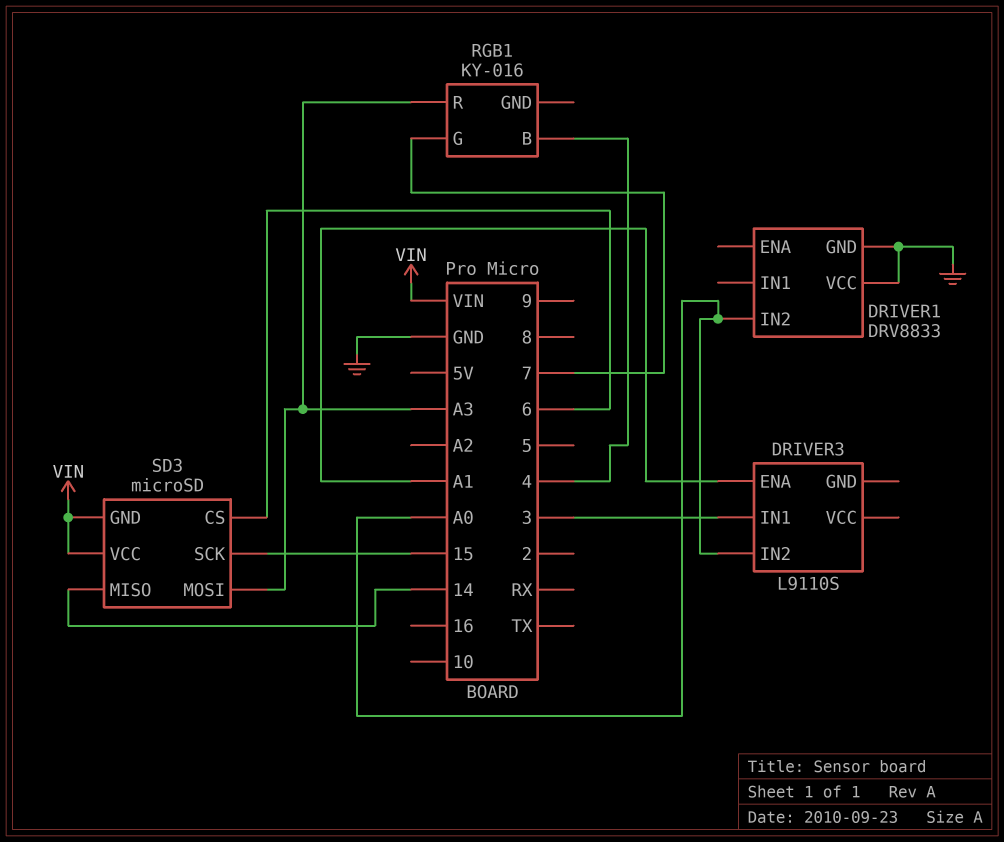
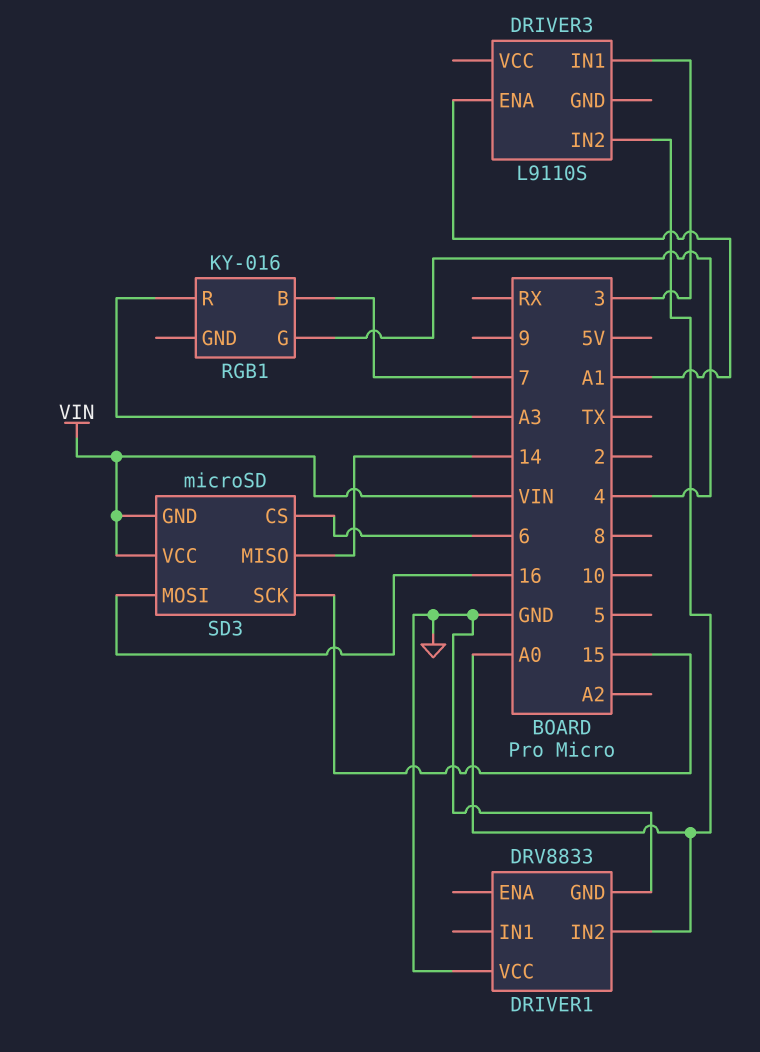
RGB1 pin B: 4 -> 7
RGB1 pin G: 7 -> 4
SD3 pin MOSI: A3 -> 16

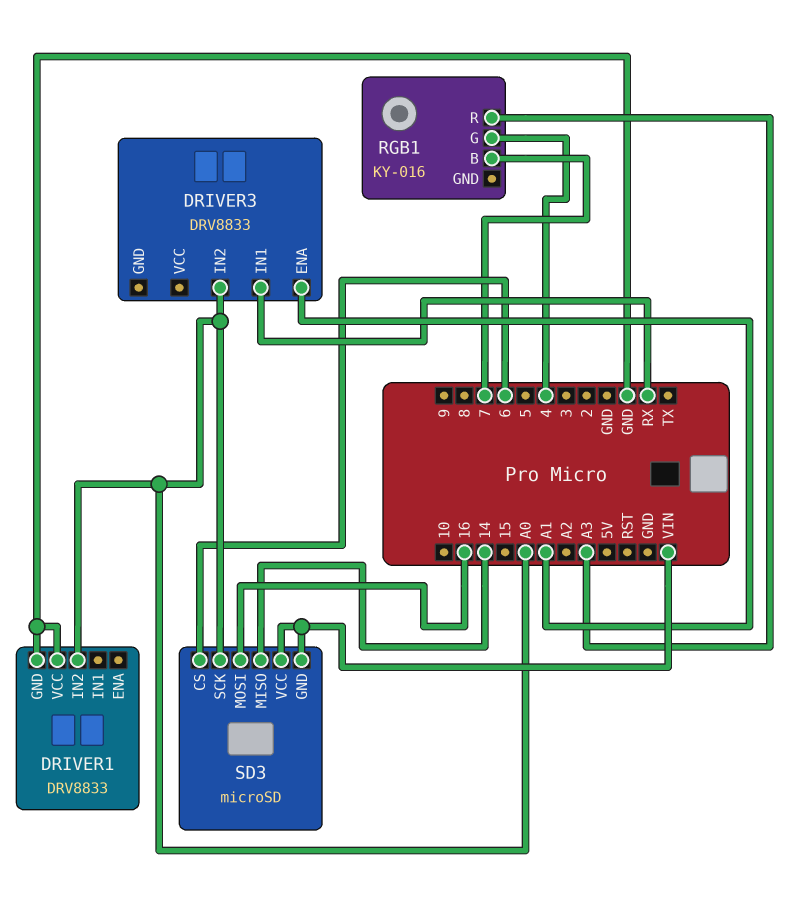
DRIVER3: L9110S -> DRV8833
DRIVER3 pin IN1: 3 -> RX
SD3 pin SCK: 15 -> A0

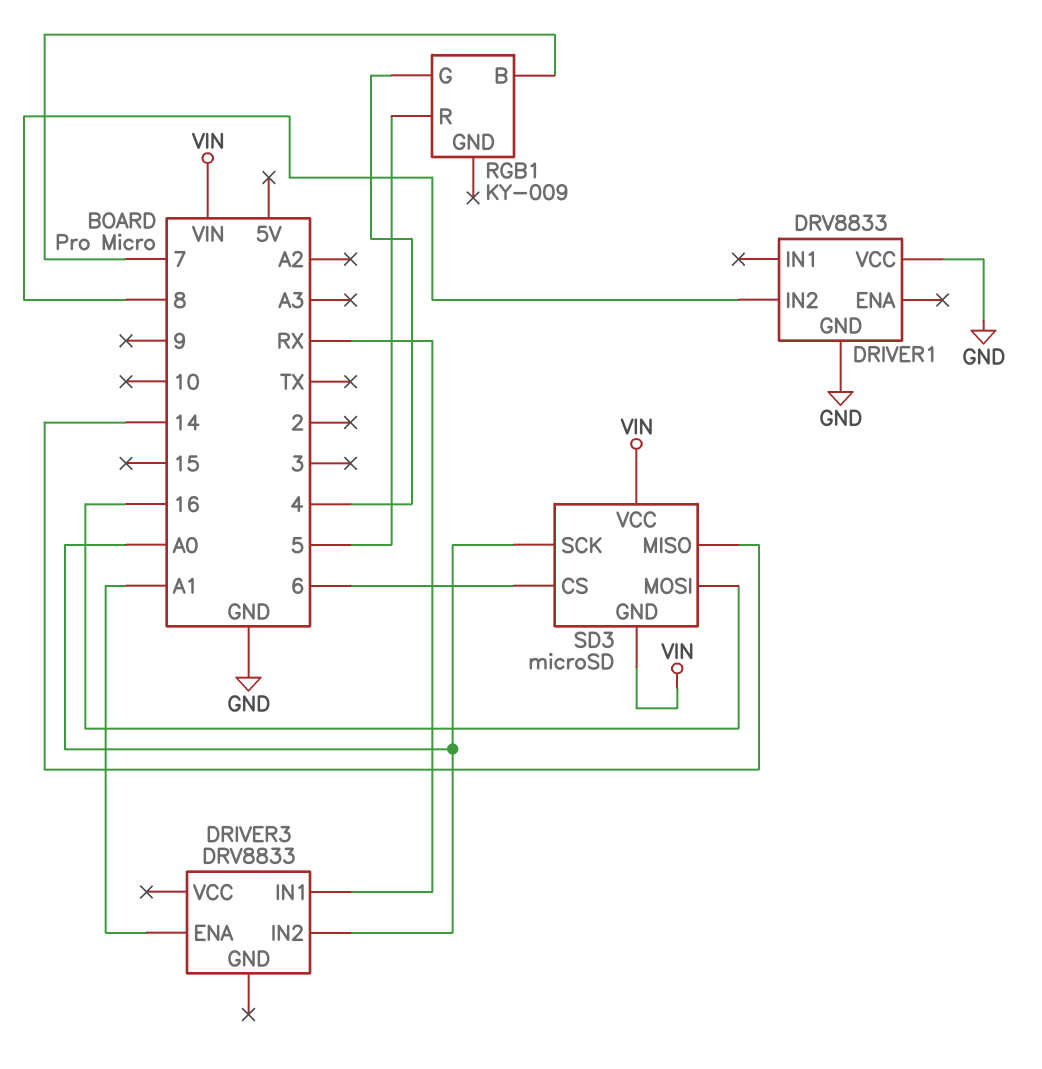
DRIVER1 pin IN2: A0 -> 8
RGB1: KY-016 -> KY-009
RGB1 pin R: A3 -> 5

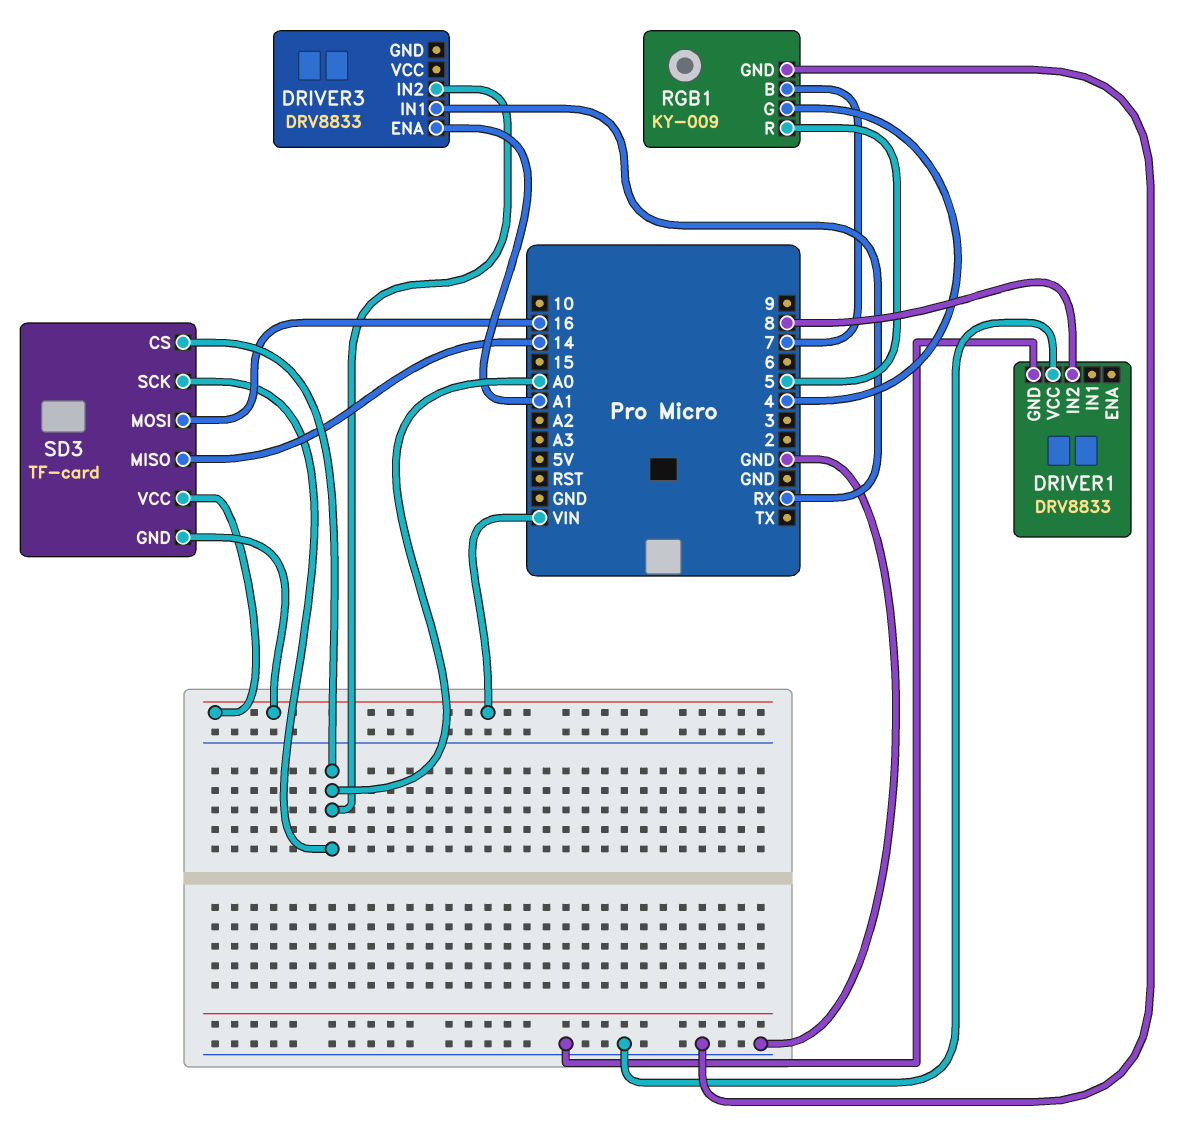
RGB1 pin GND: none -> GND
SD3: microSD -> TF-card
SD3 pin CS: 6 -> A0

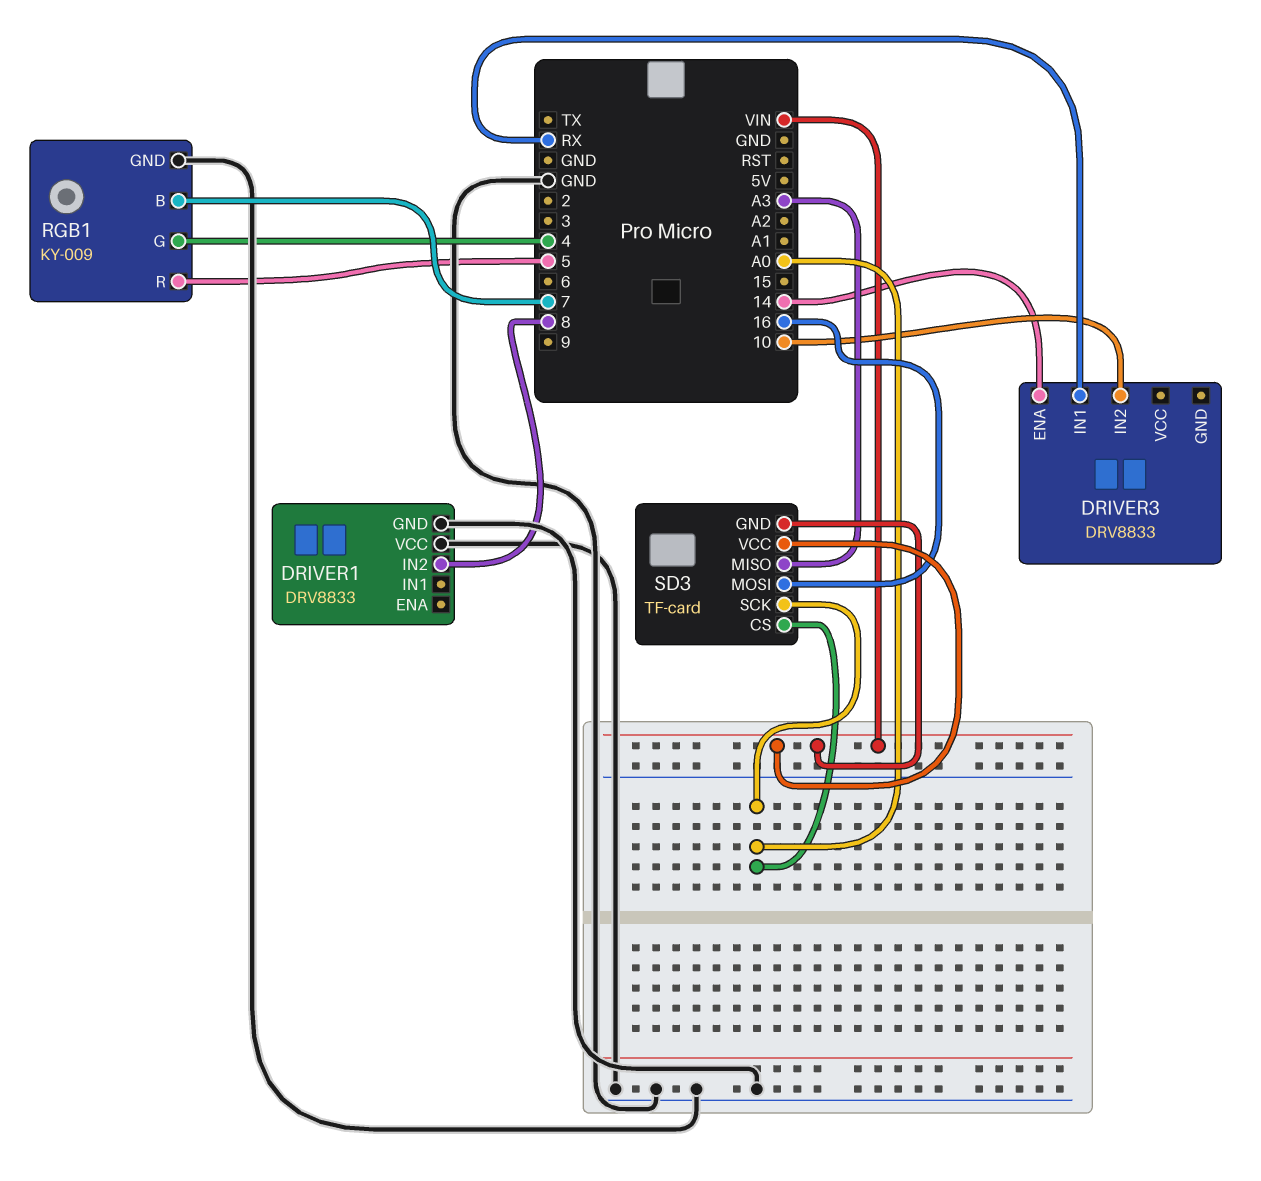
DRIVER3 pin ENA: A1 -> 14
DRIVER3 pin IN2: A0 -> 10
SD3 pin MISO: 14 -> A3

